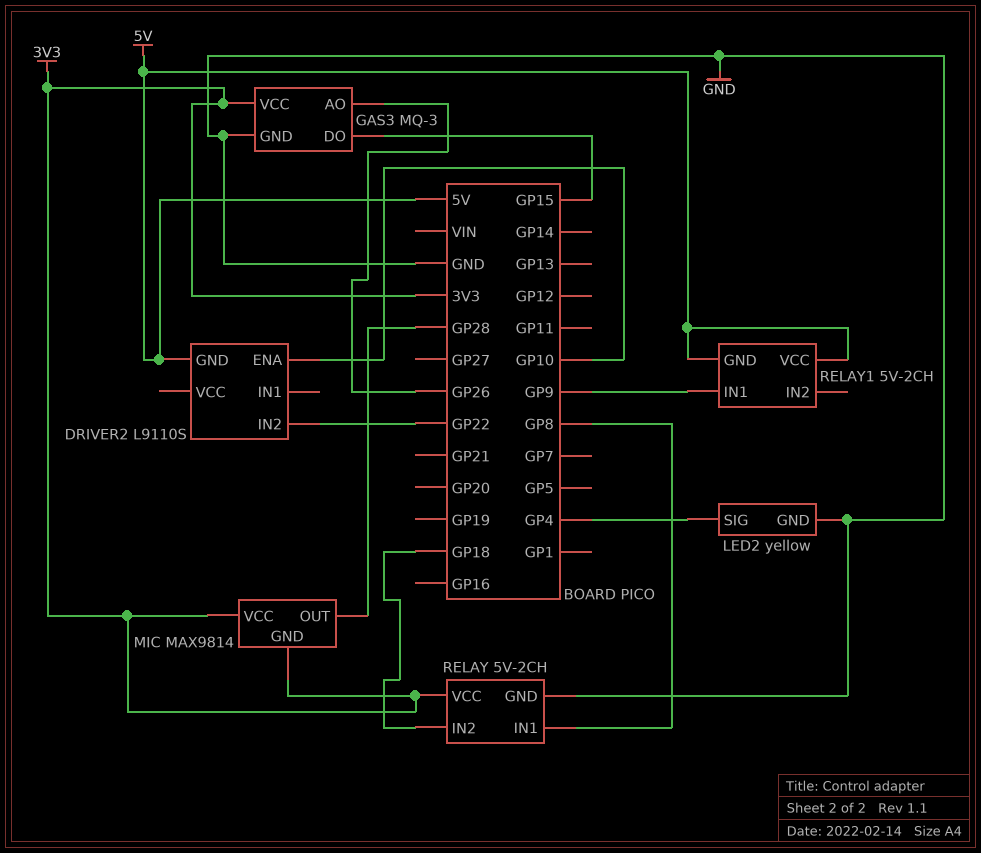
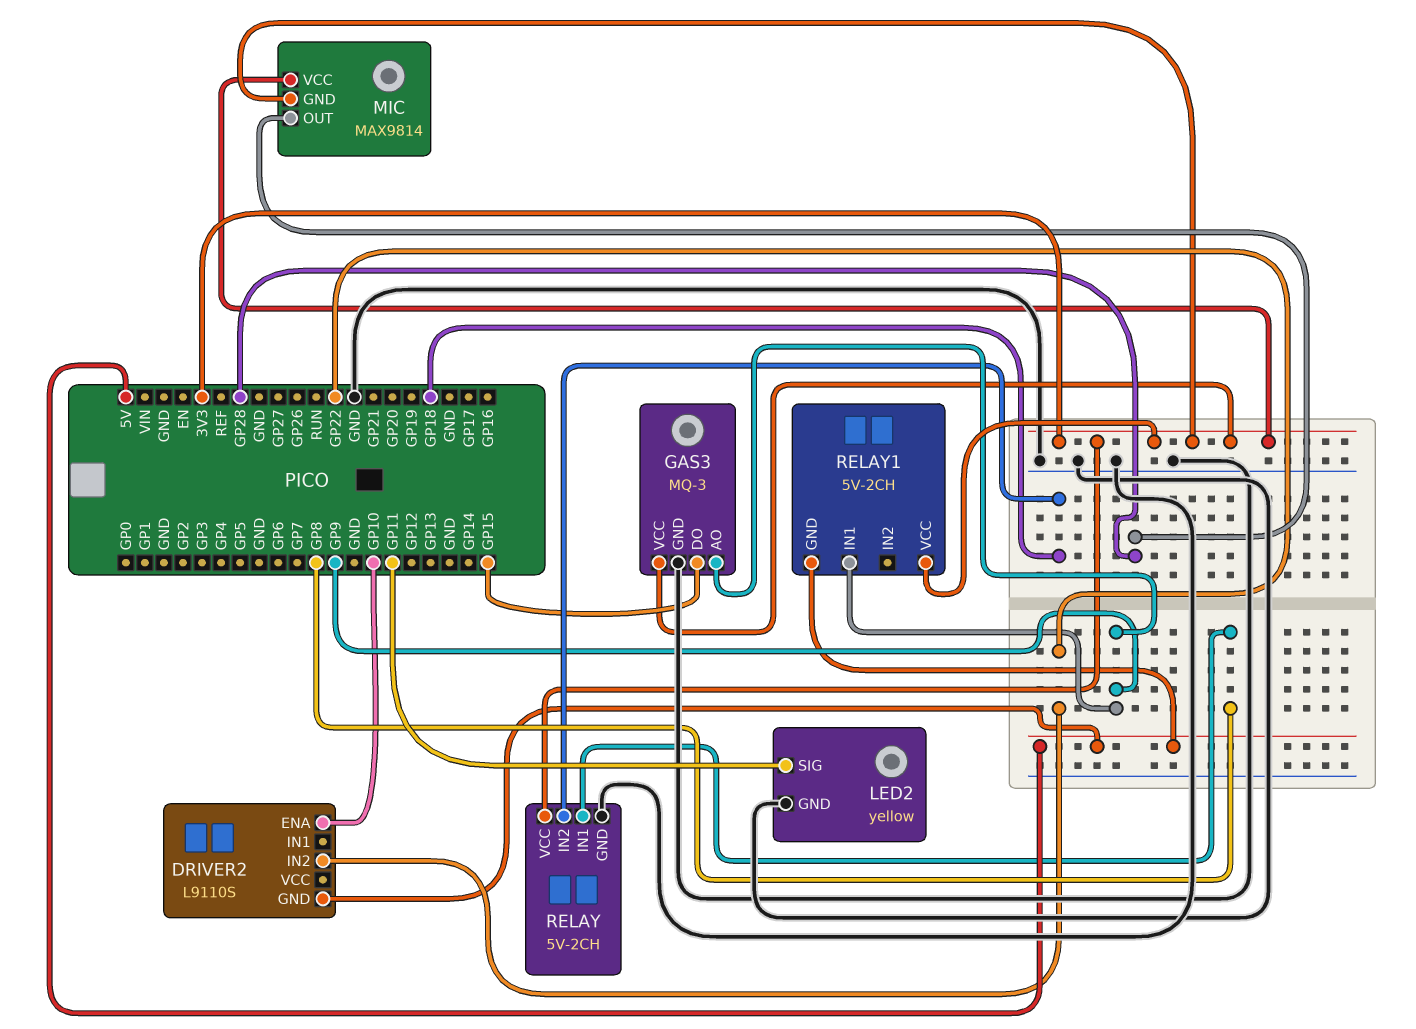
GAS3 pin AO: GP26 -> GP9
LED2 pin SIG: GP4 -> GP11
RELAY1 pin VCC: 5V -> 3V3

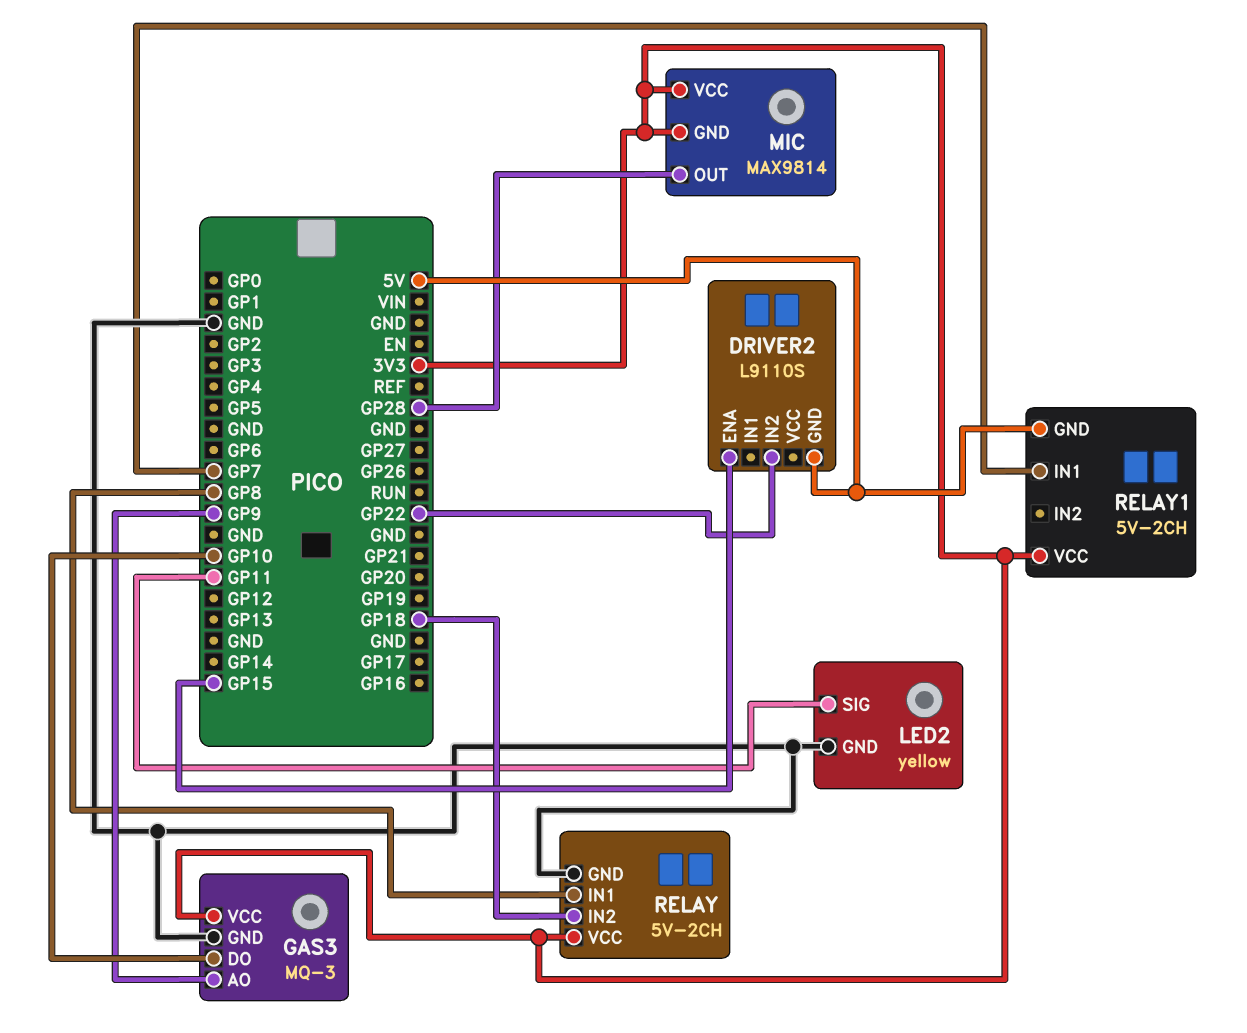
DRIVER2 pin ENA: GP10 -> GP15
GAS3 pin DO: GP15 -> GP10
RELAY1 pin IN1: GP9 -> GP7

